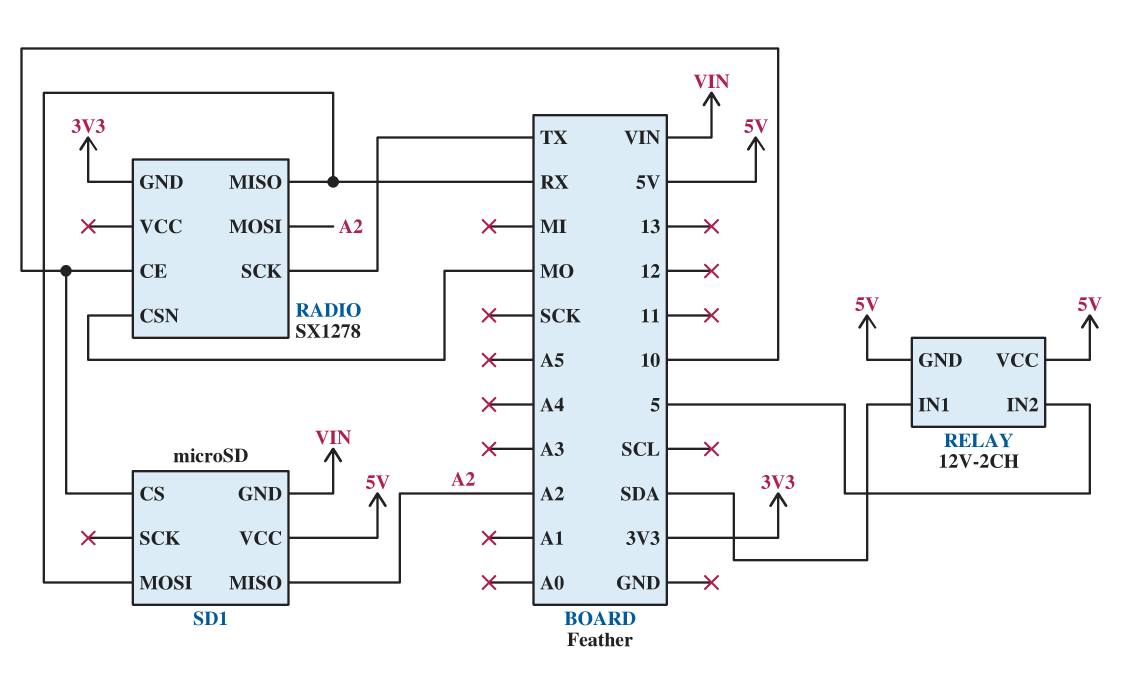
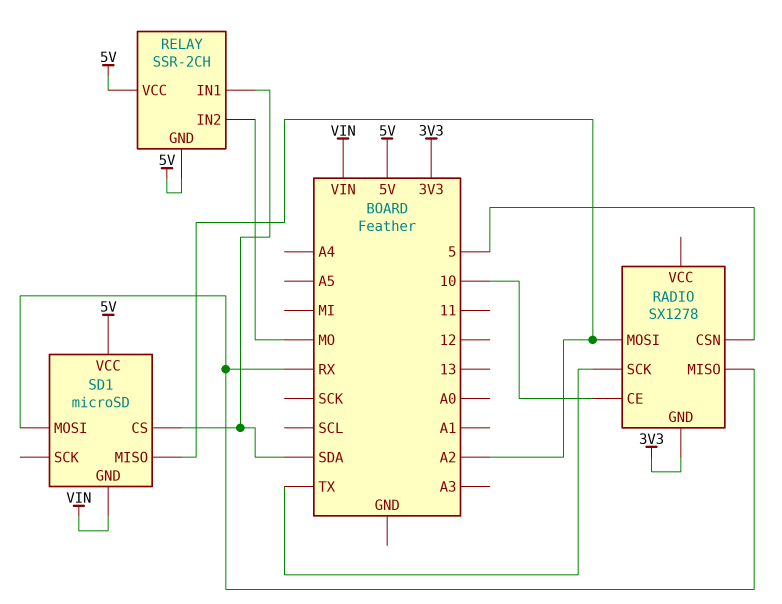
RADIO pin CSN: MO -> 5
RELAY: 12V-2CH -> SSR-2CH
RELAY pin IN2: 5 -> MO
SD1 pin CS: 10 -> SDA

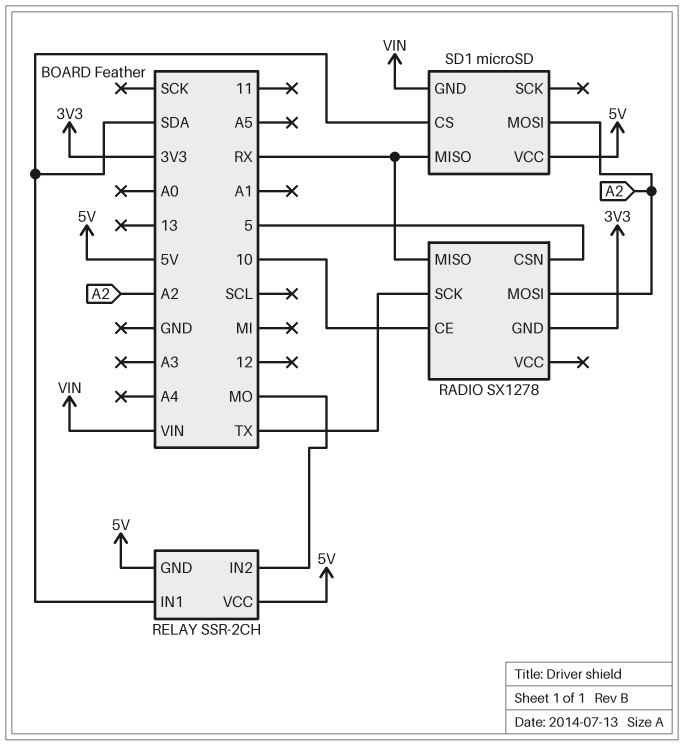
SD1 pin MISO: A2 -> RX
SD1 pin MOSI: RX -> A2

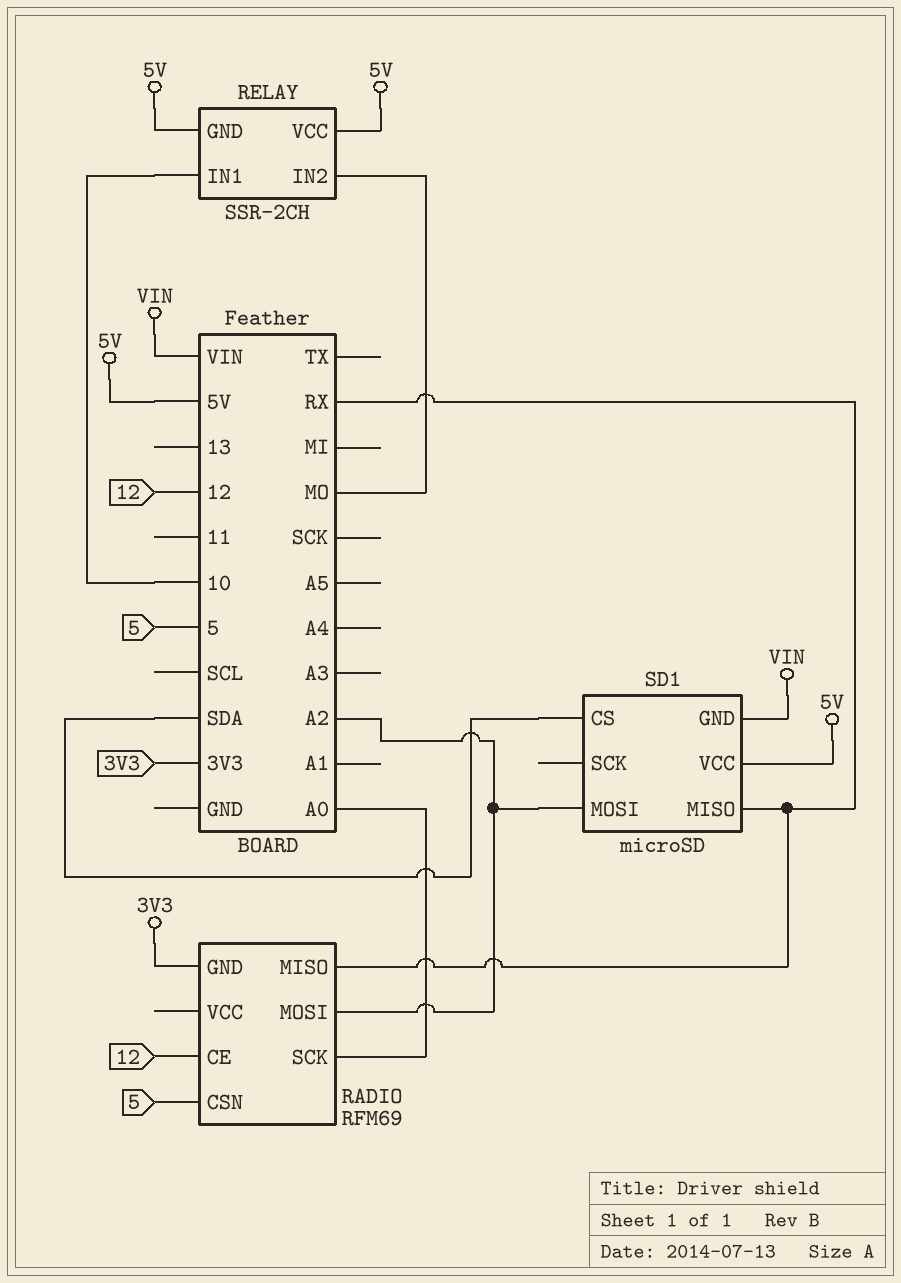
RADIO: SX1278 -> RFM69
RADIO pin CE: 10 -> 12
RADIO pin SCK: TX -> A0
RELAY pin IN1: SDA -> 10

